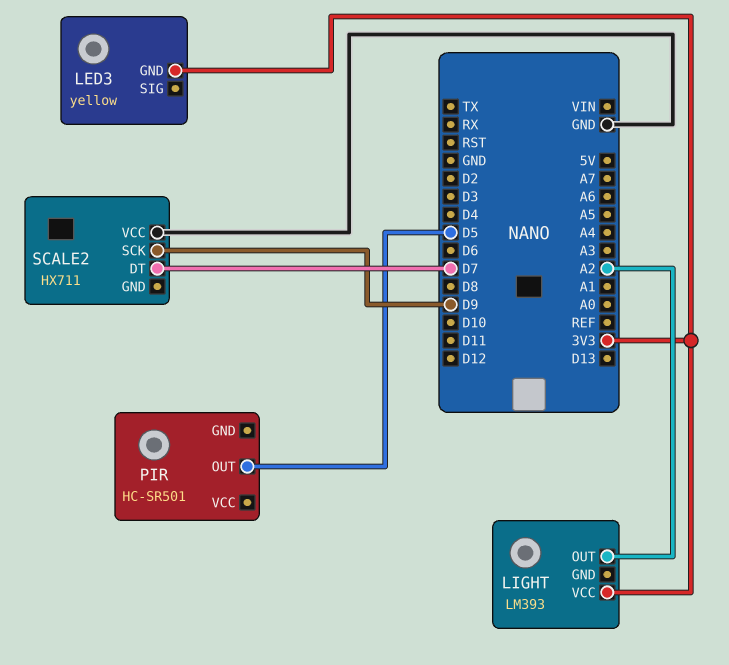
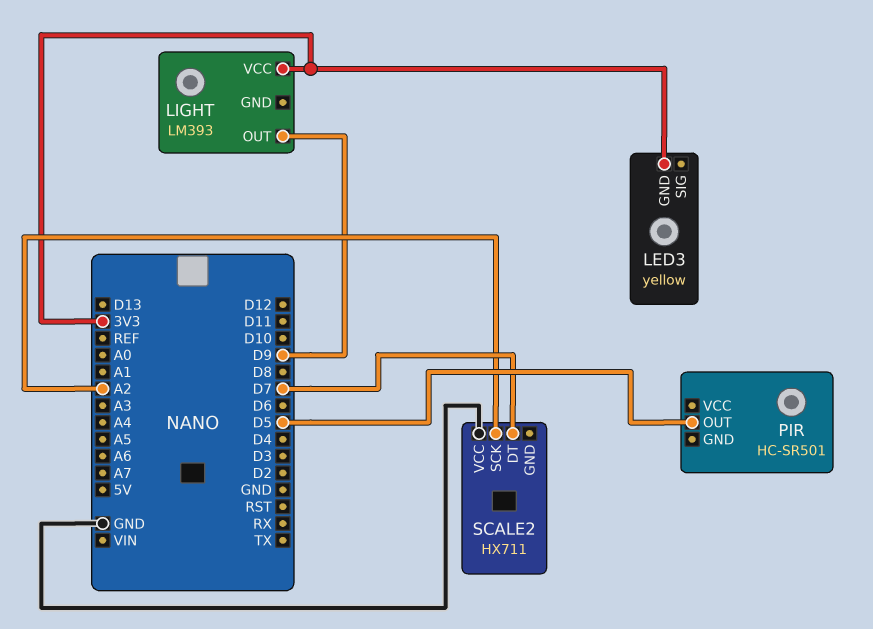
LIGHT pin OUT: A2 -> D9
SCALE2 pin SCK: D9 -> A2

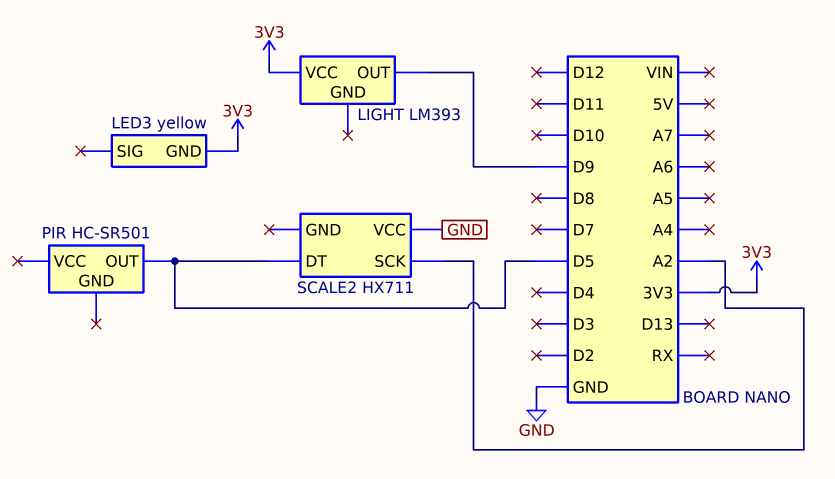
SCALE2 pin DT: D7 -> D5

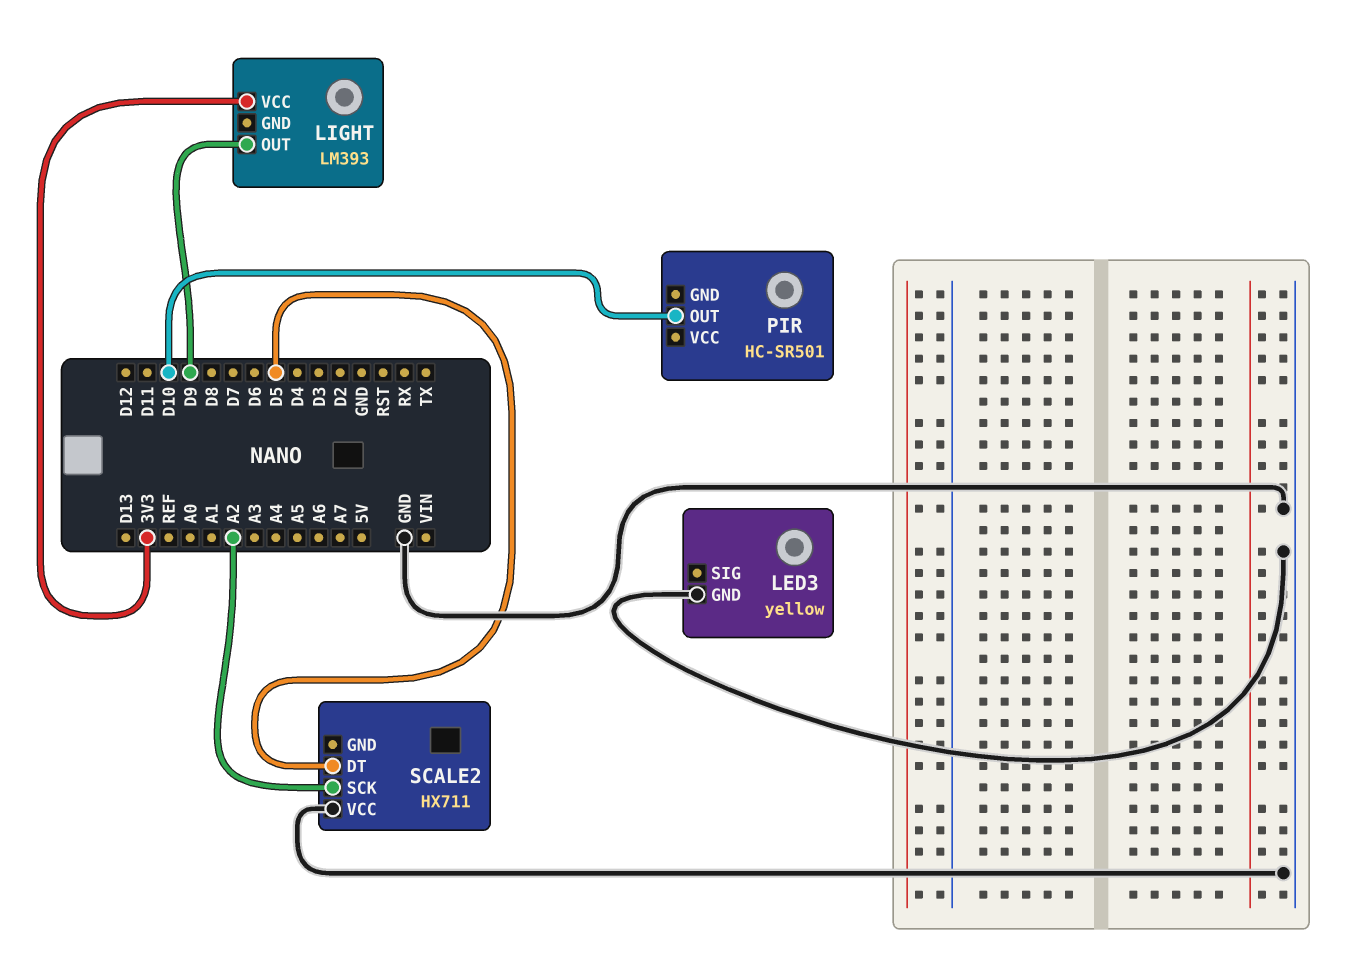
LED3 pin GND: 3V3 -> GND
PIR pin OUT: D5 -> D10

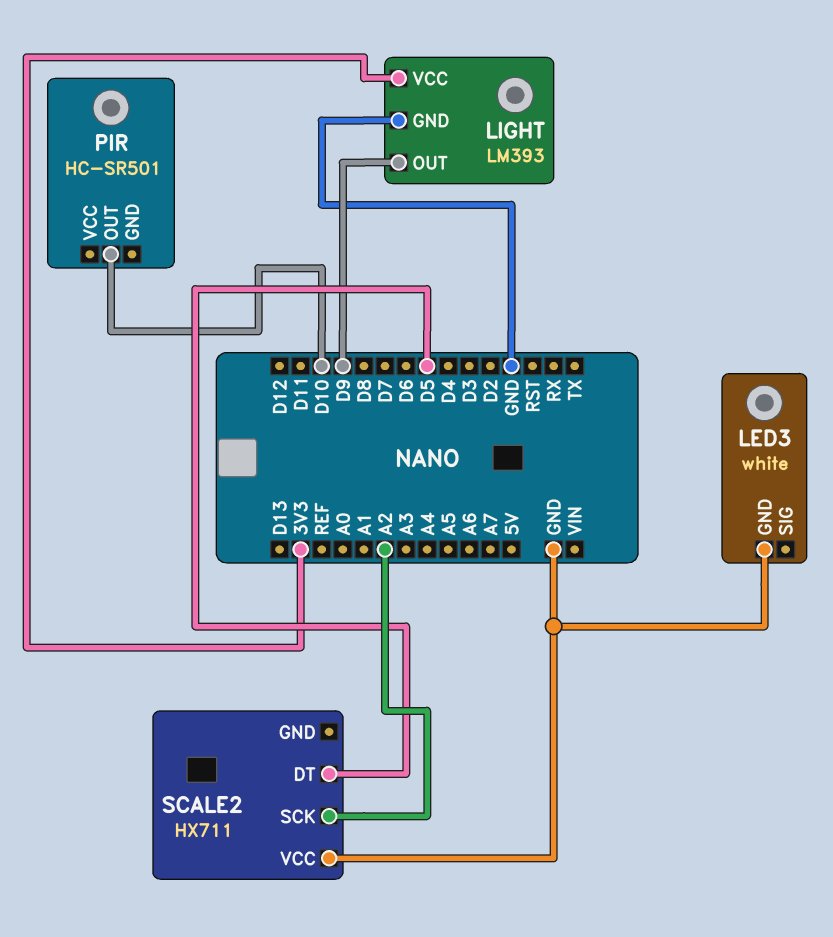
LED3: yellow -> white
LIGHT pin GND: none -> GND

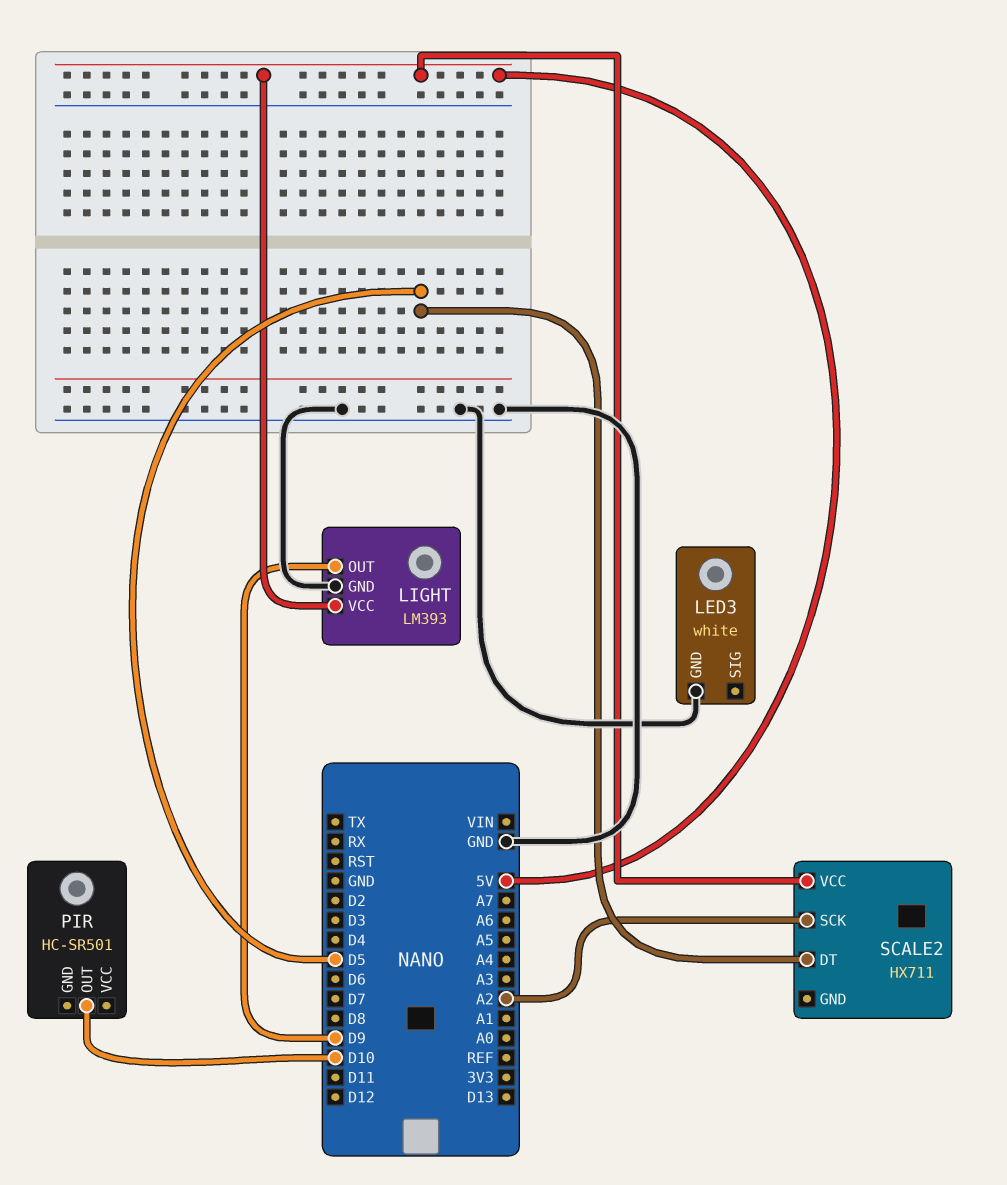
LIGHT pin VCC: 3V3 -> 5V
SCALE2 pin VCC: GND -> 5V

